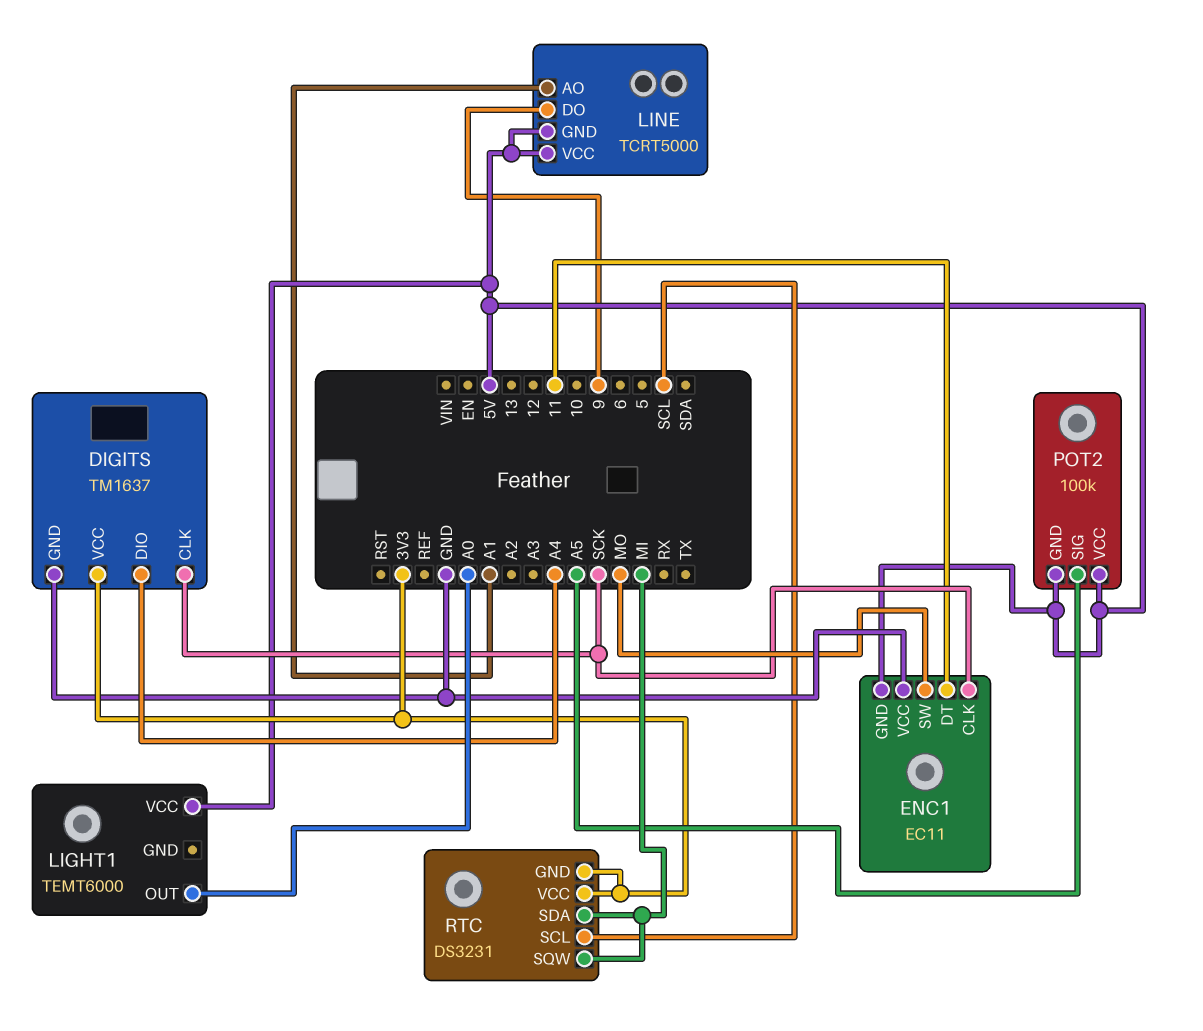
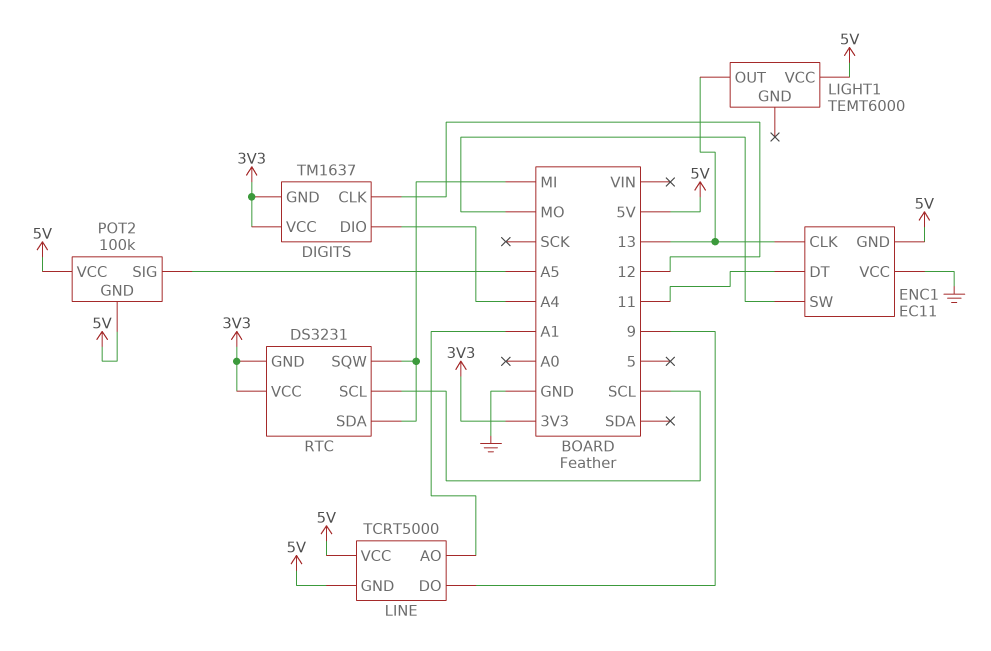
DIGITS pin CLK: SCK -> 12
DIGITS pin GND: GND -> 3V3
ENC1 pin CLK: SCK -> 13
LIGHT1 pin OUT: A0 -> 13

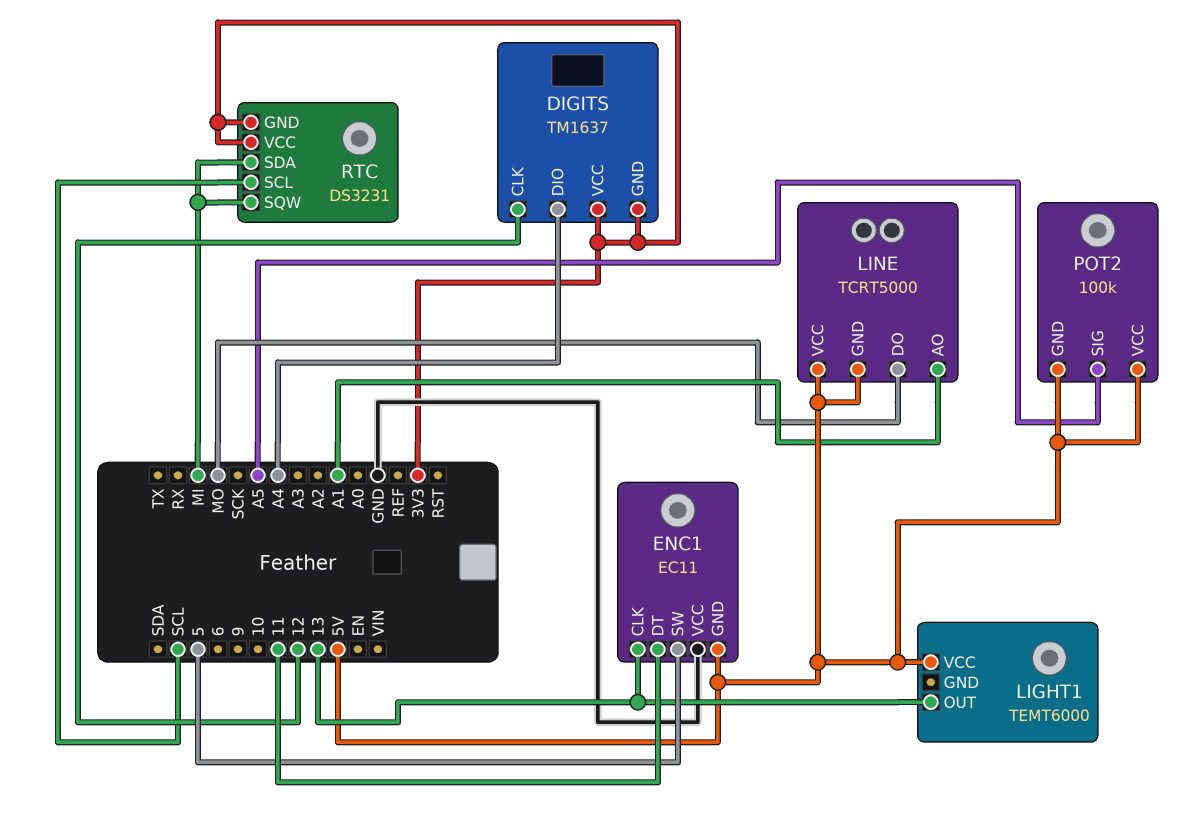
ENC1 pin SW: MO -> 5
LINE pin DO: 9 -> MO

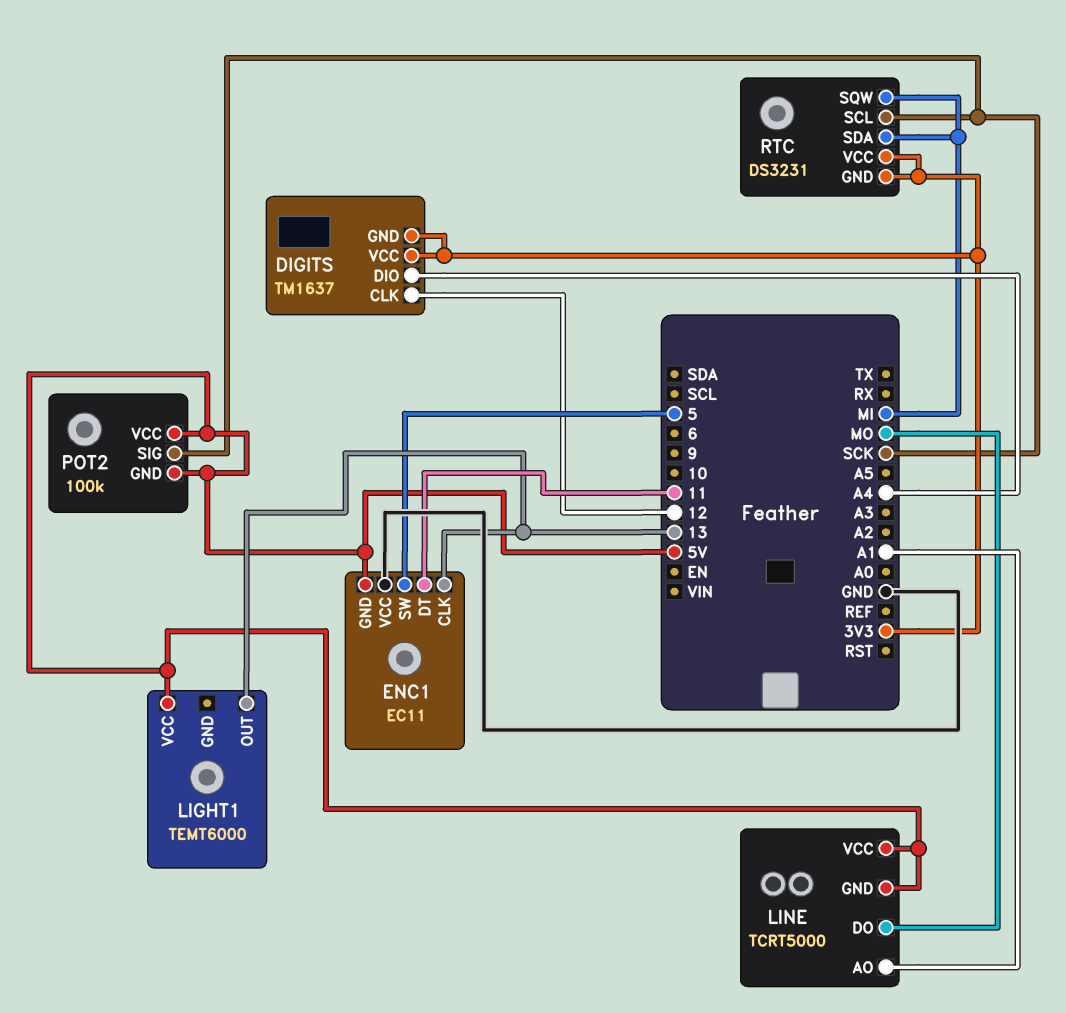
POT2 pin SIG: A5 -> SCK
RTC pin SCL: SCL -> SCK

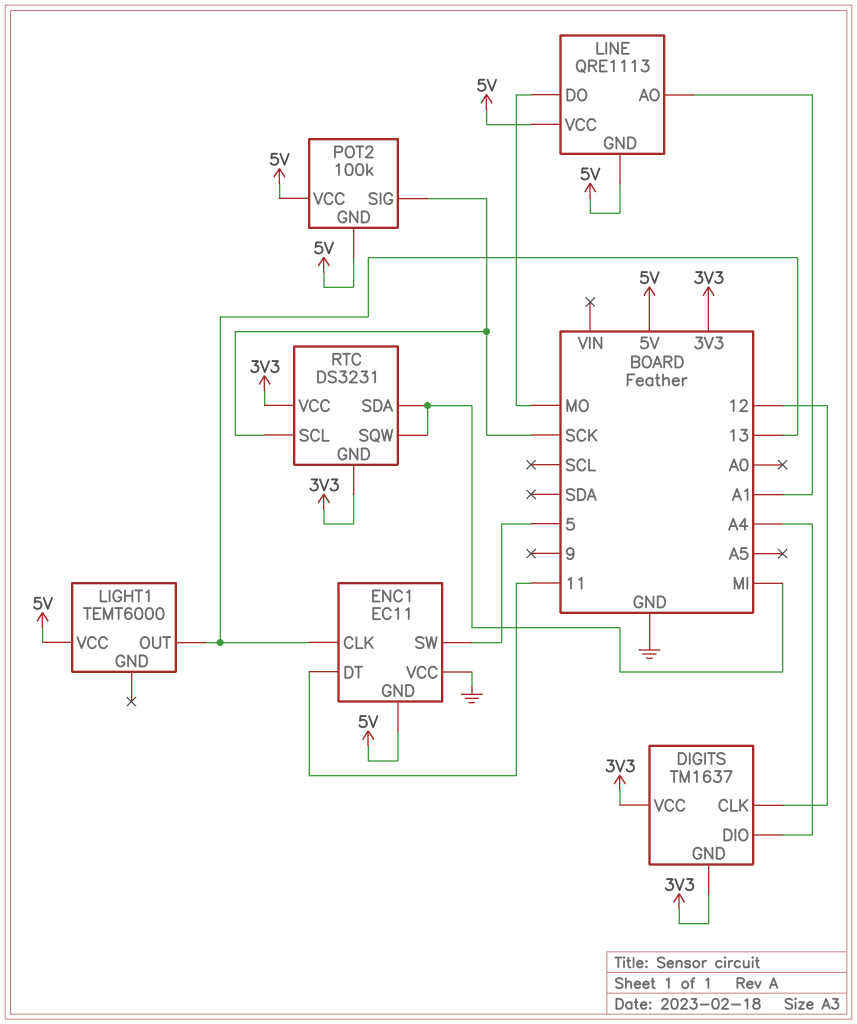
LINE: TCRT5000 -> QRE1113

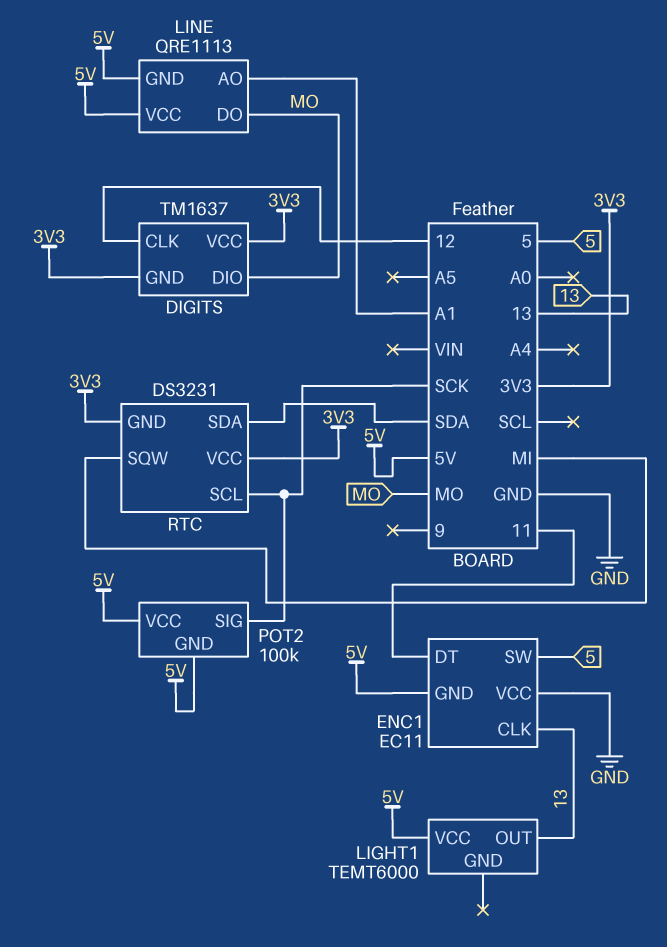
DIGITS pin DIO: A4 -> MO
RTC pin SDA: MI -> SDA

